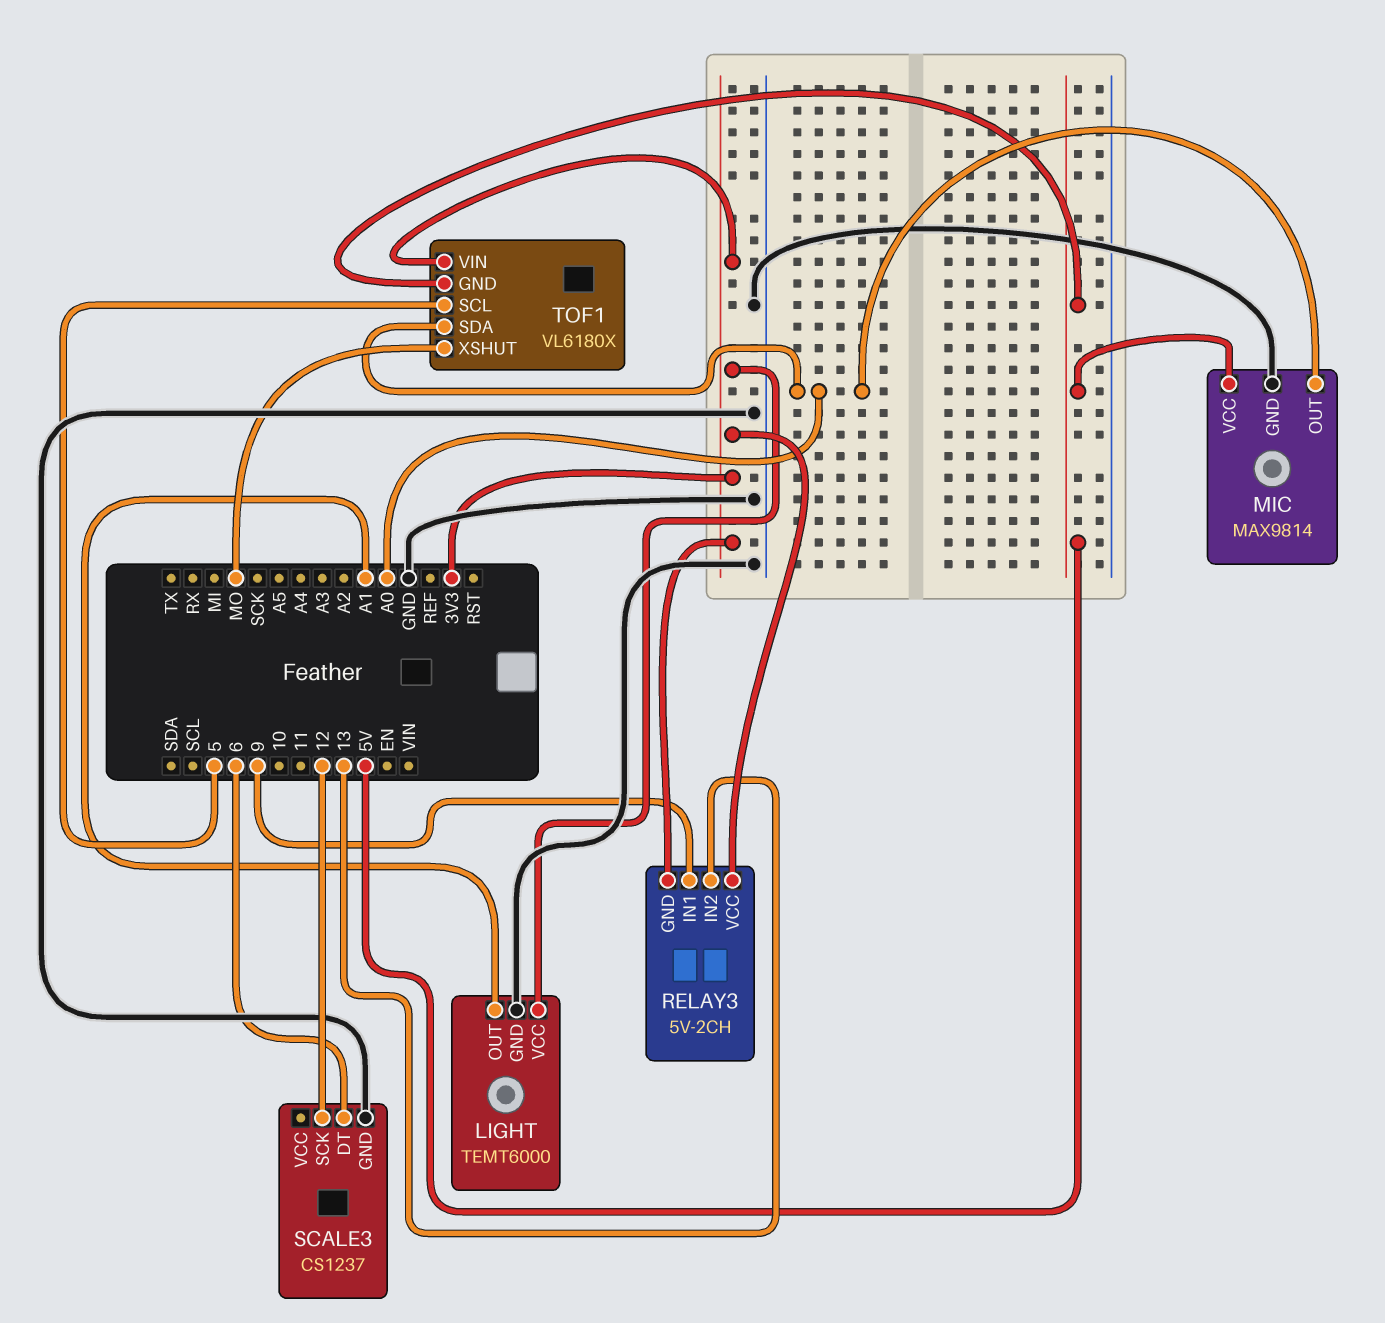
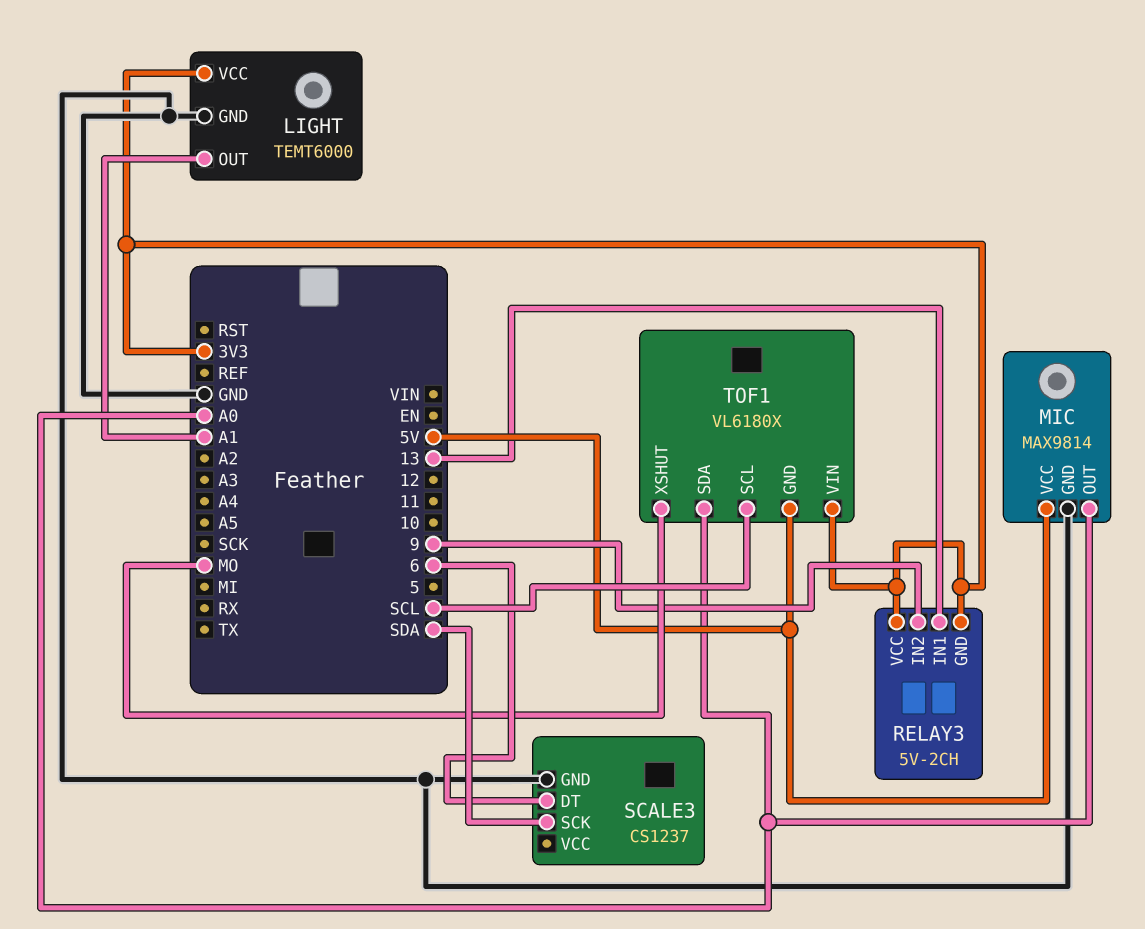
RELAY3 pin IN1: 9 -> 13
RELAY3 pin IN2: 13 -> 9
SCALE3 pin SCK: 12 -> SDA
TOF1 pin SCL: 5 -> SCL

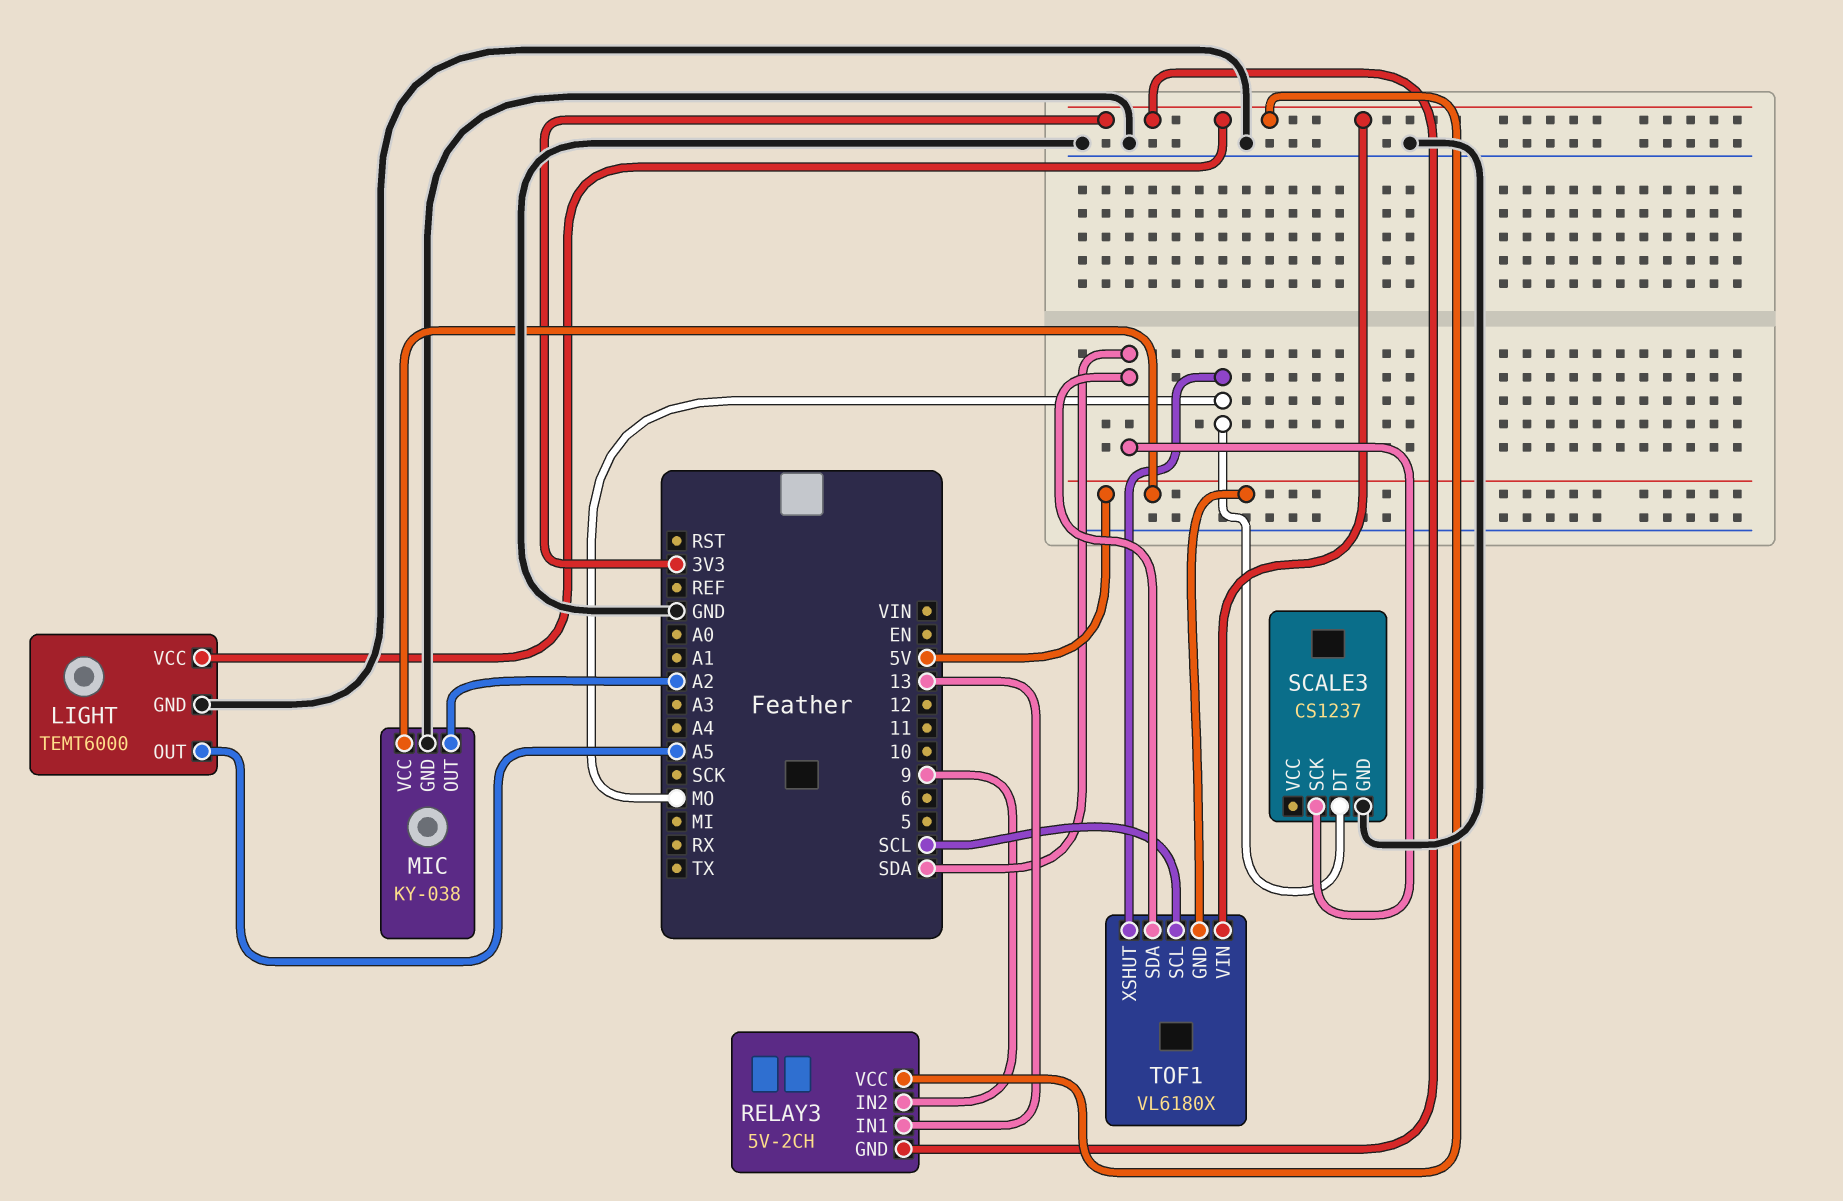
LIGHT pin OUT: A1 -> A5
MIC: MAX9814 -> KY-038
MIC pin OUT: A0 -> A2
SCALE3 pin DT: 6 -> MO
TOF1 pin SDA: A0 -> SDA

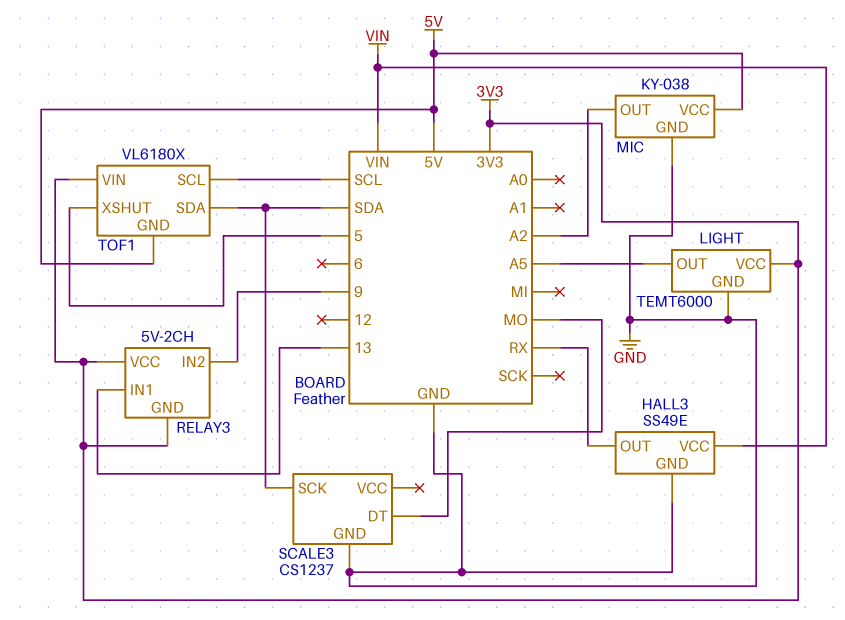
HALL3: none -> SS49E
HALL3 pin GND: none -> GND
HALL3 pin OUT: none -> RX
HALL3 pin VCC: none -> VIN
TOF1 pin XSHUT: MO -> 5

